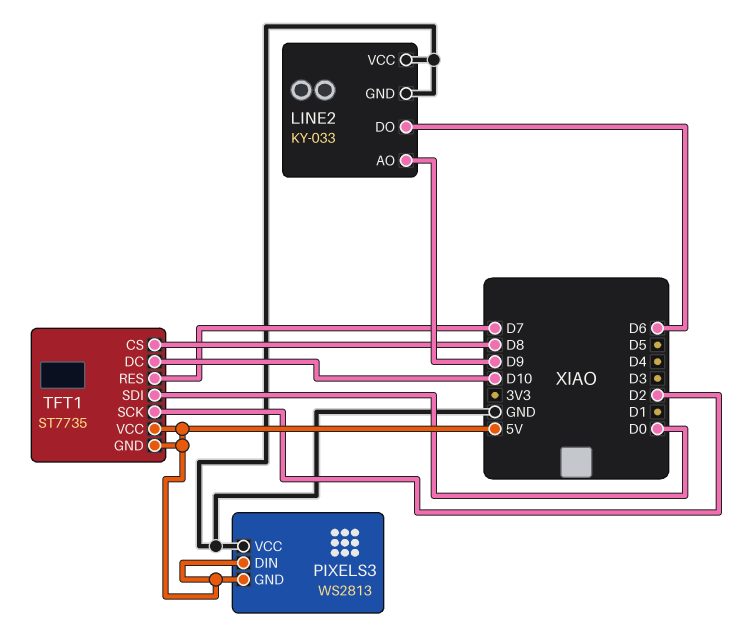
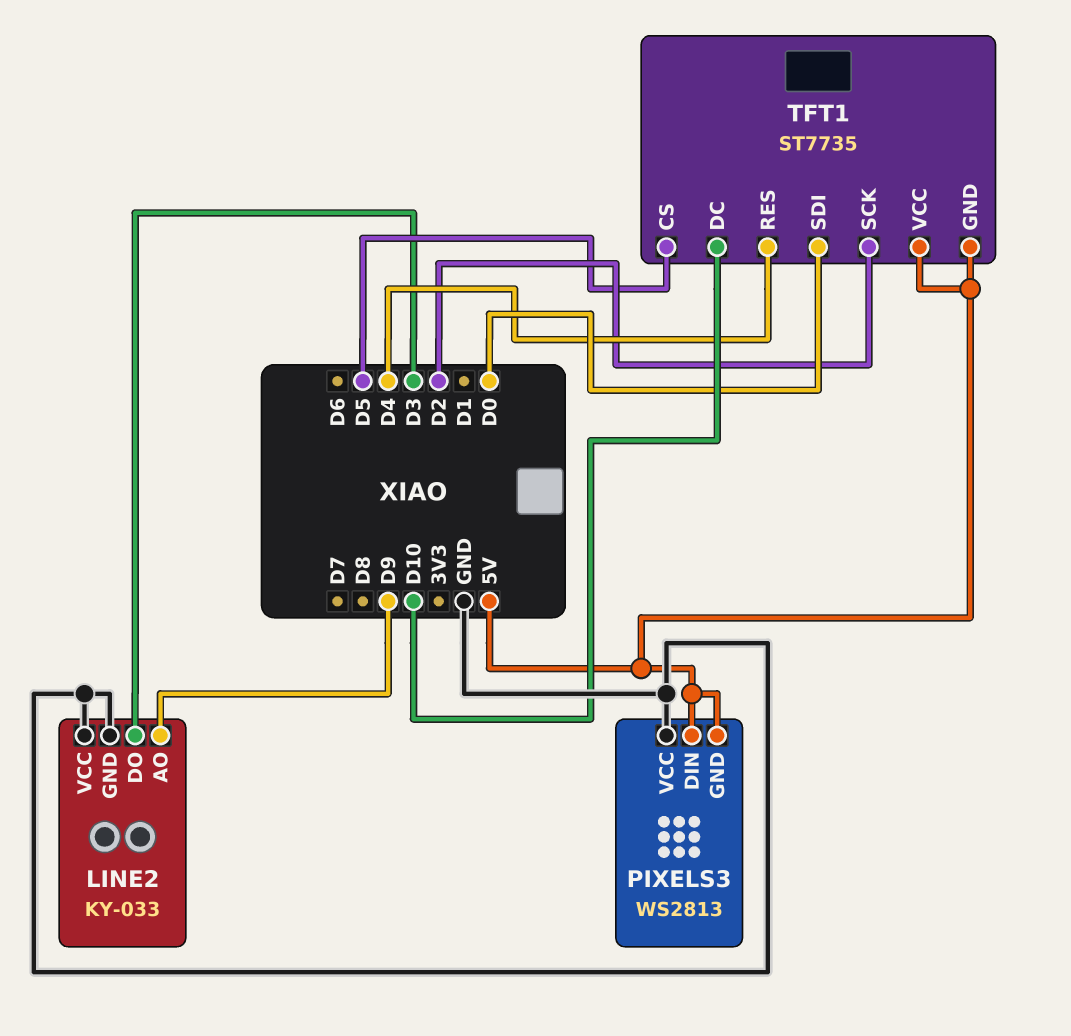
LINE2 pin DO: D6 -> D3
TFT1 pin CS: D8 -> D5
TFT1 pin RES: D7 -> D4

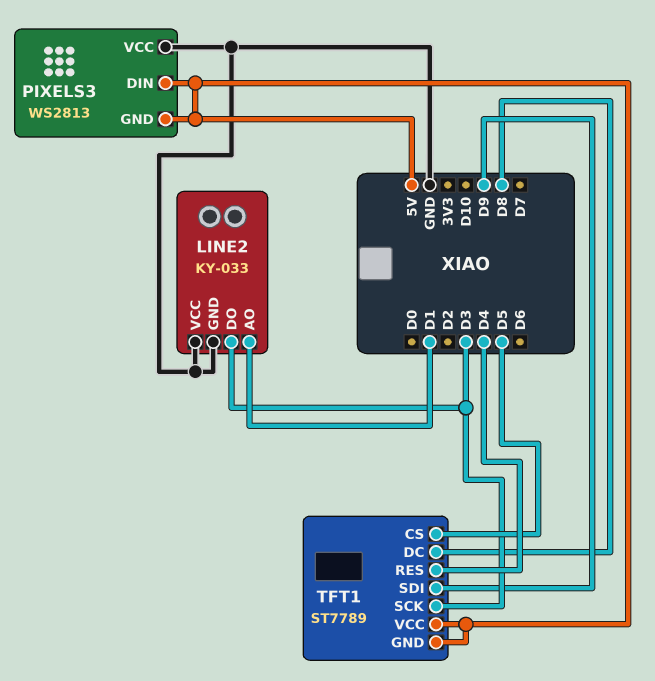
LINE2 pin AO: D9 -> D1
TFT1: ST7735 -> ST7789
TFT1 pin DC: D10 -> D8
TFT1 pin SCK: D2 -> D3
TFT1 pin SDI: D0 -> D9

